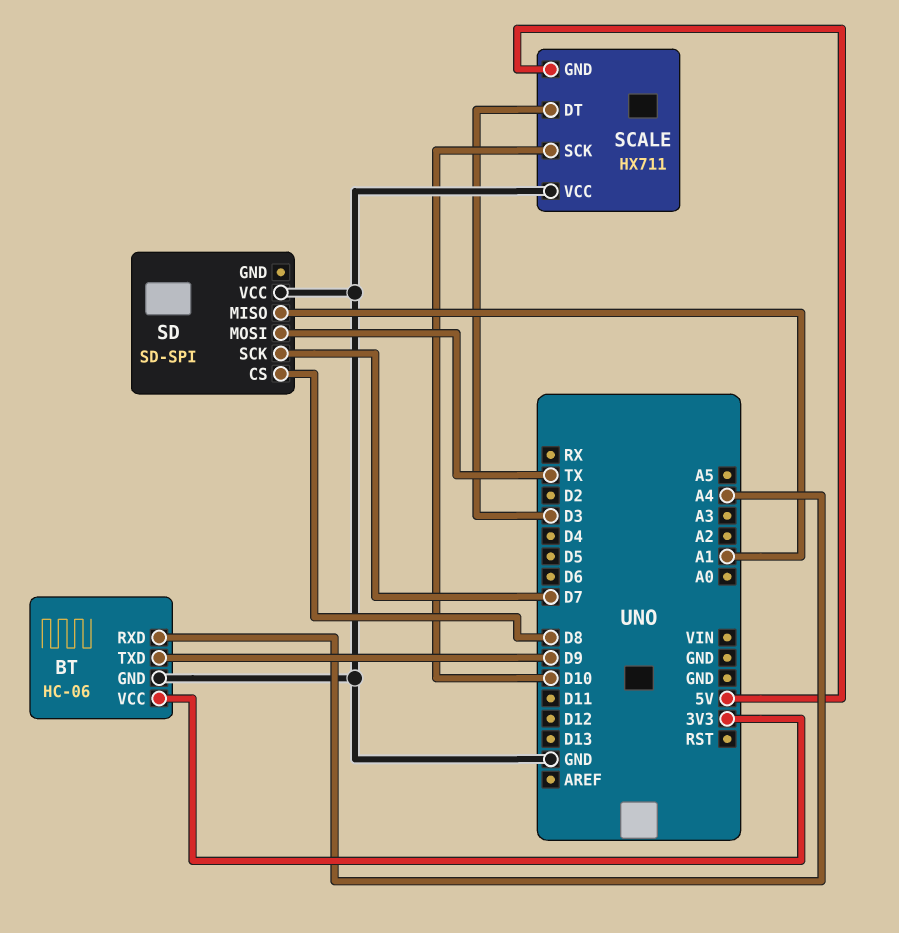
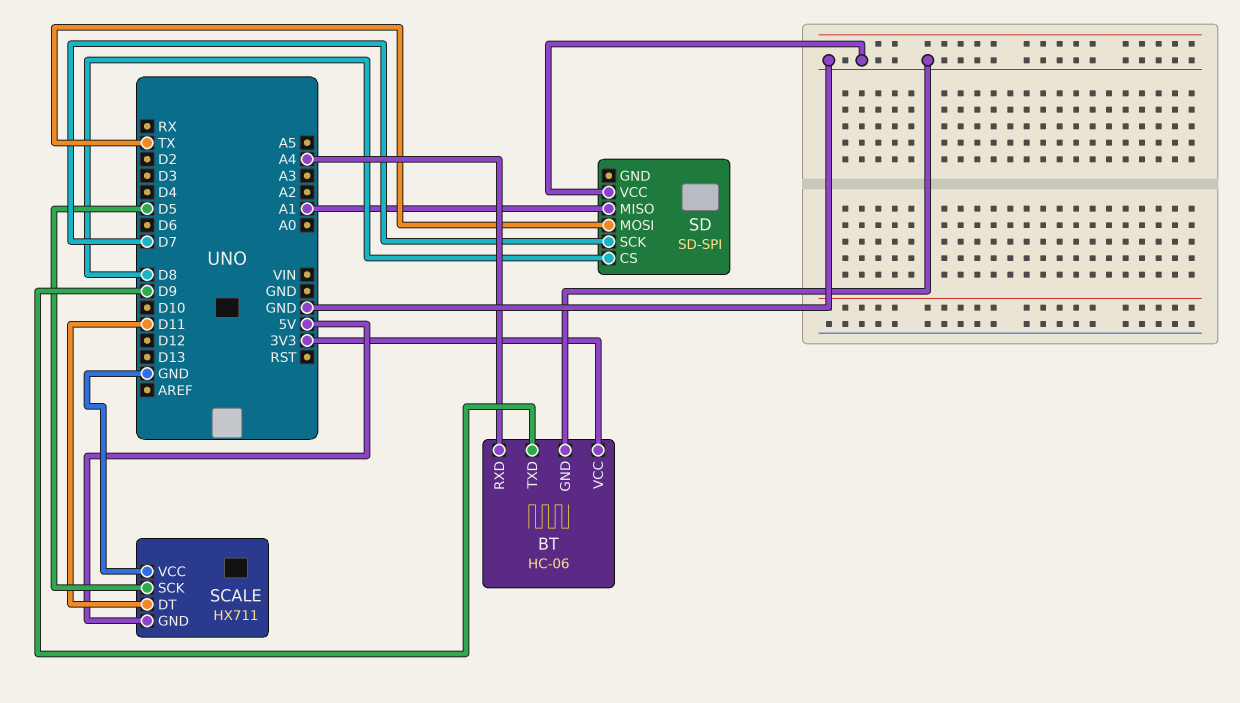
SCALE pin DT: D3 -> D11
SCALE pin SCK: D10 -> D5

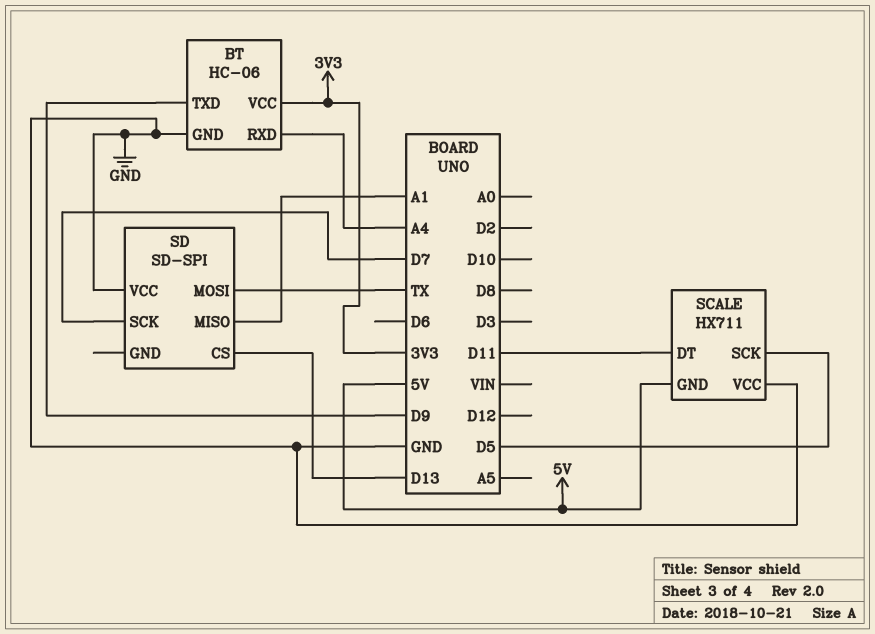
SD pin CS: D8 -> D13

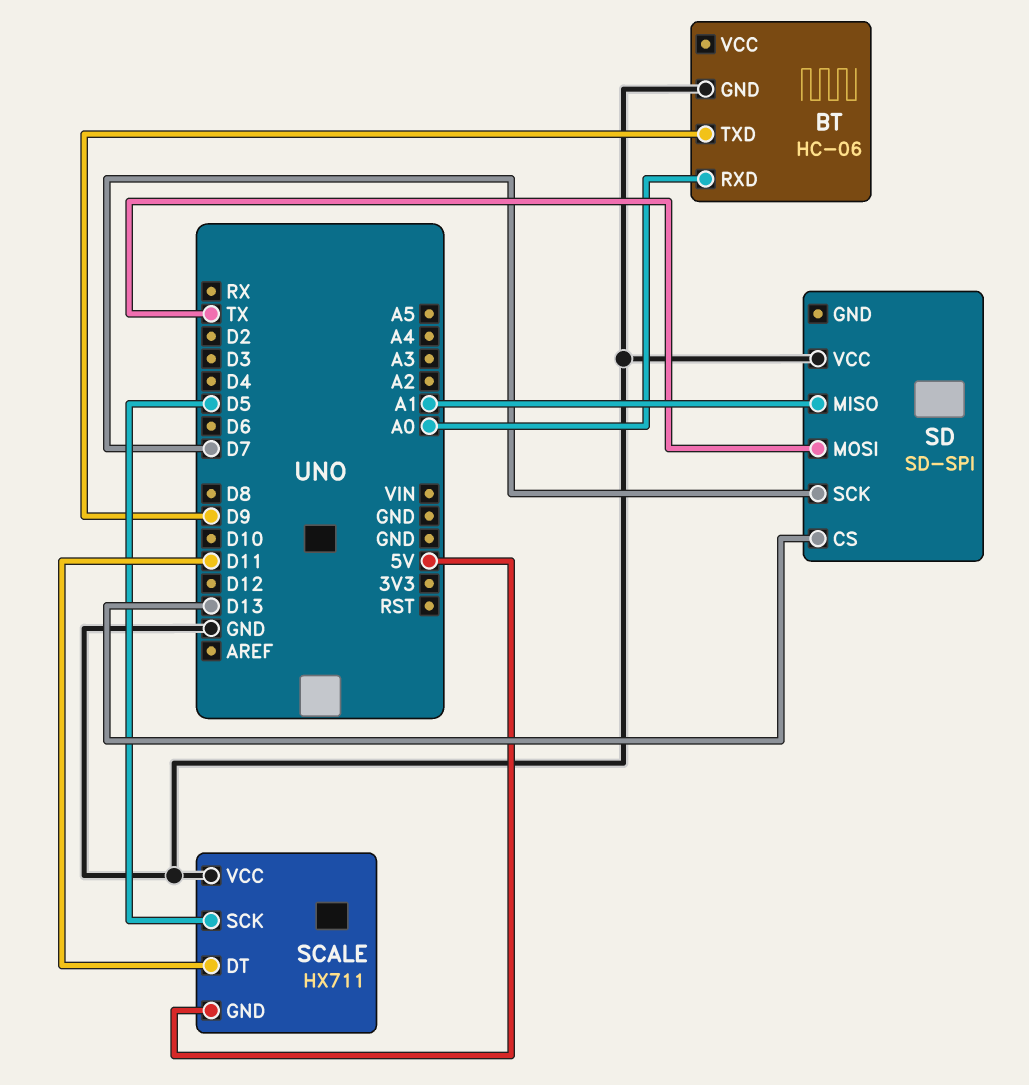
BT pin RXD: A4 -> A0
BT pin VCC: 3V3 -> none

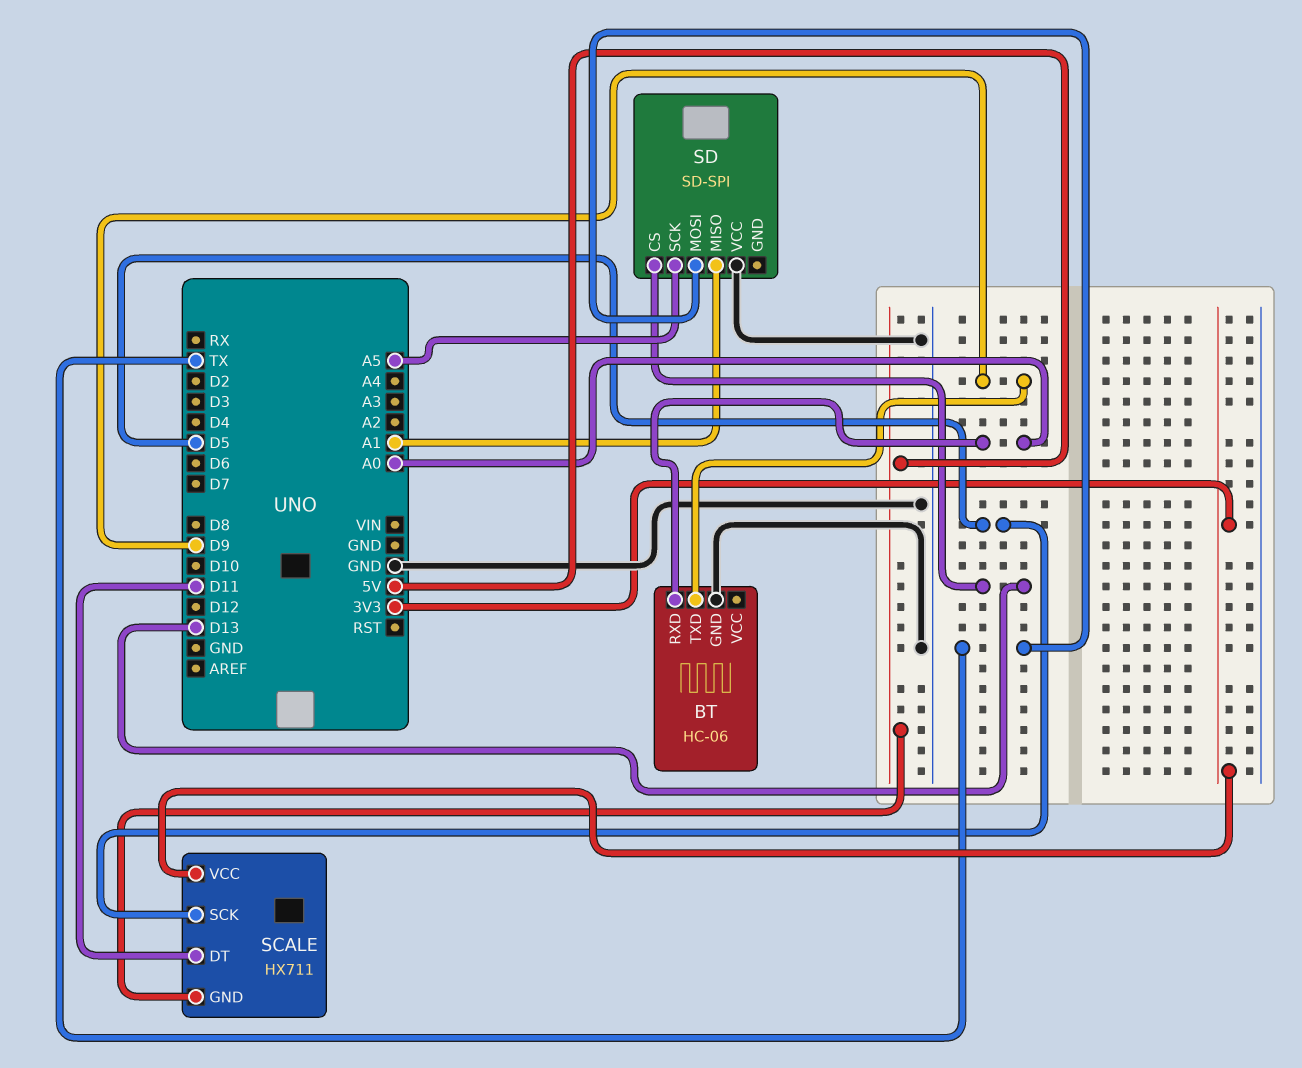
SCALE pin VCC: GND -> 3V3
SD pin SCK: D7 -> A5

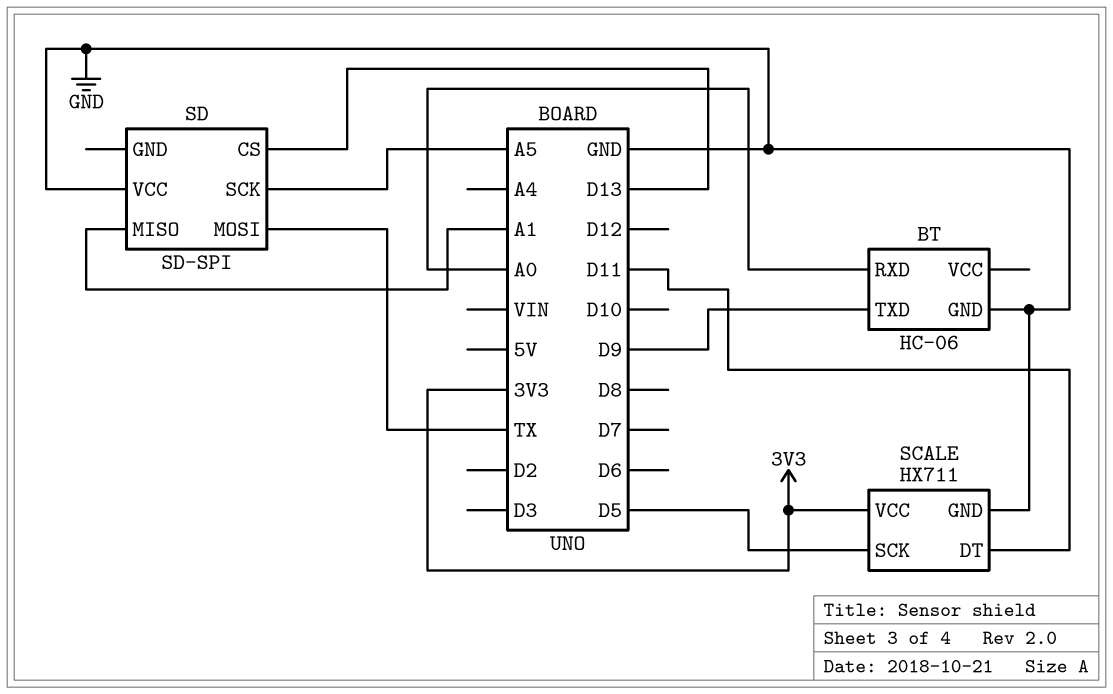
SCALE pin GND: 5V -> GND

